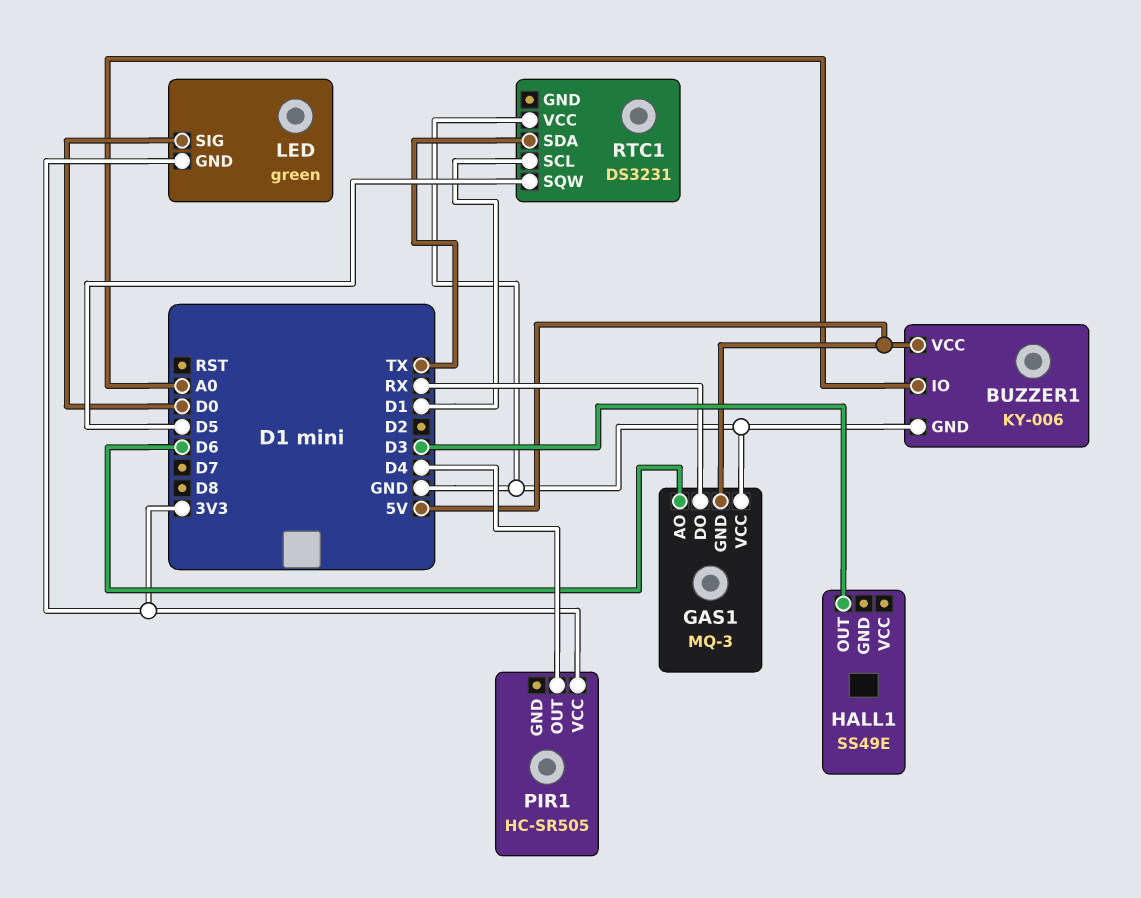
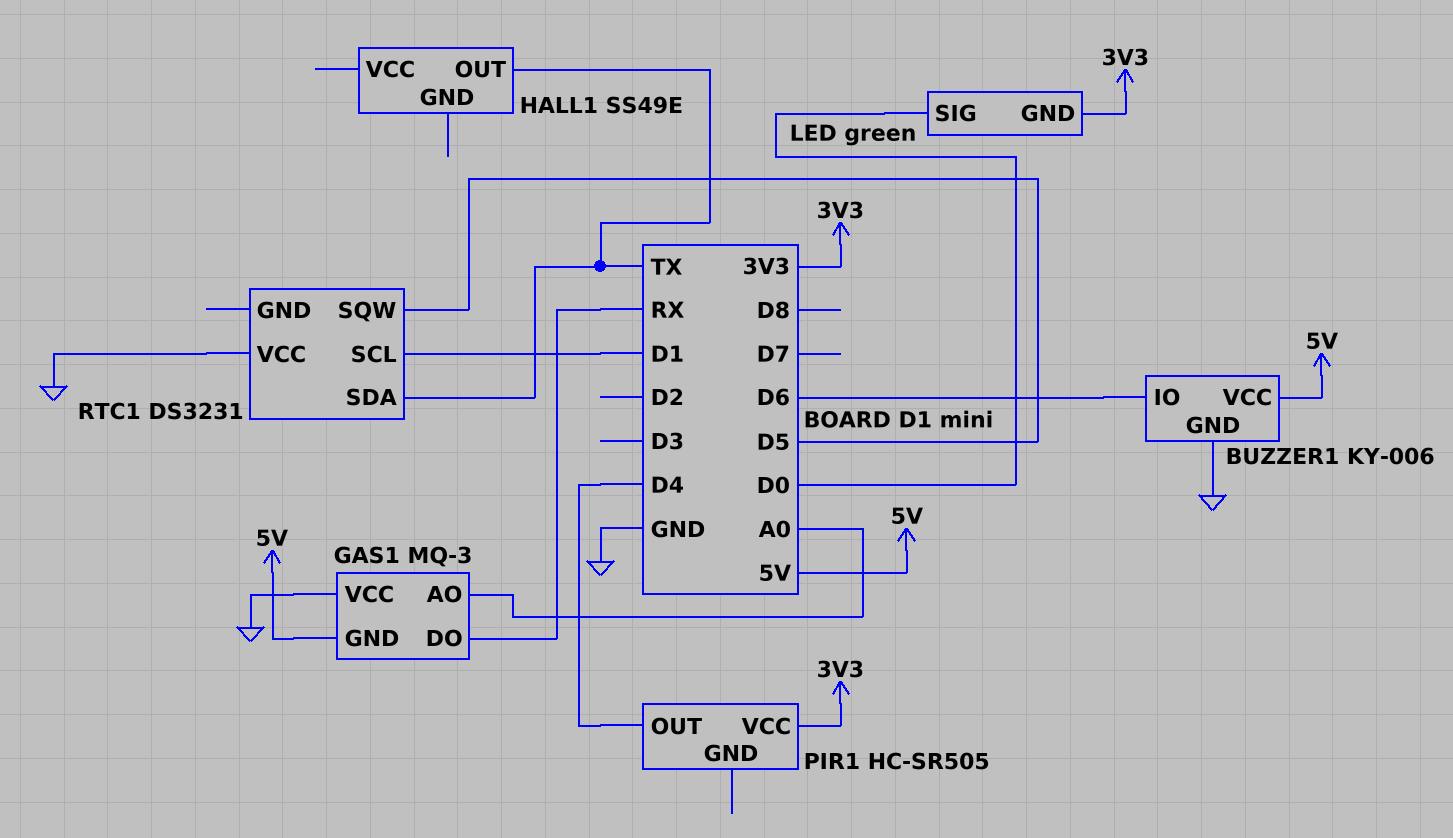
BUZZER1 pin IO: A0 -> D6
GAS1 pin AO: D6 -> A0
HALL1 pin OUT: D3 -> TX

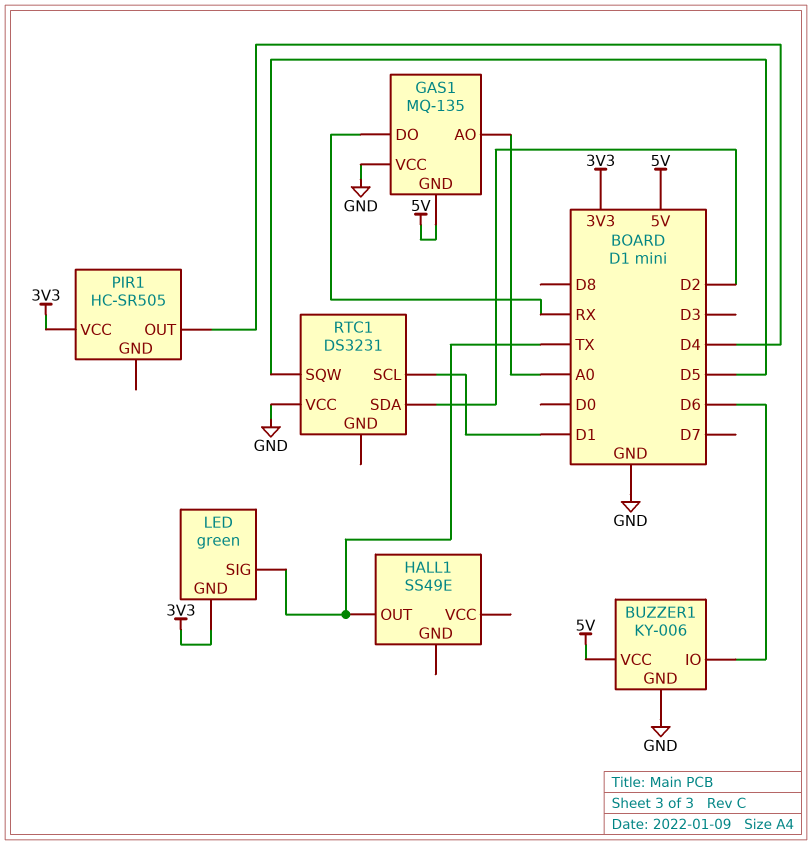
GAS1: MQ-3 -> MQ-135
LED pin SIG: D0 -> TX
RTC1 pin SDA: TX -> D2

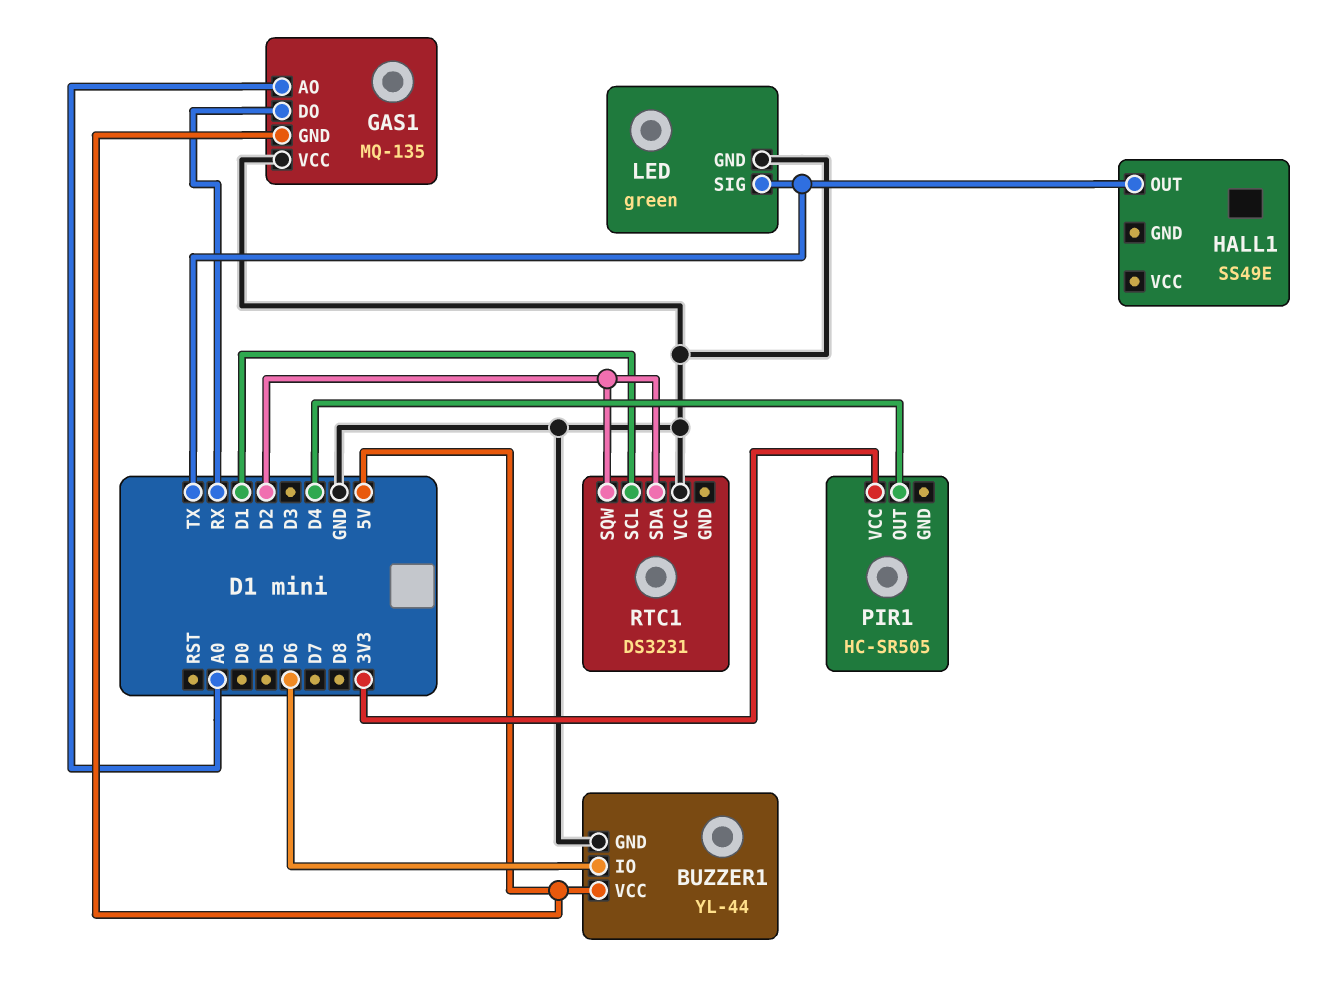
BUZZER1: KY-006 -> YL-44
LED pin GND: 3V3 -> GND
RTC1 pin SQW: D5 -> D2

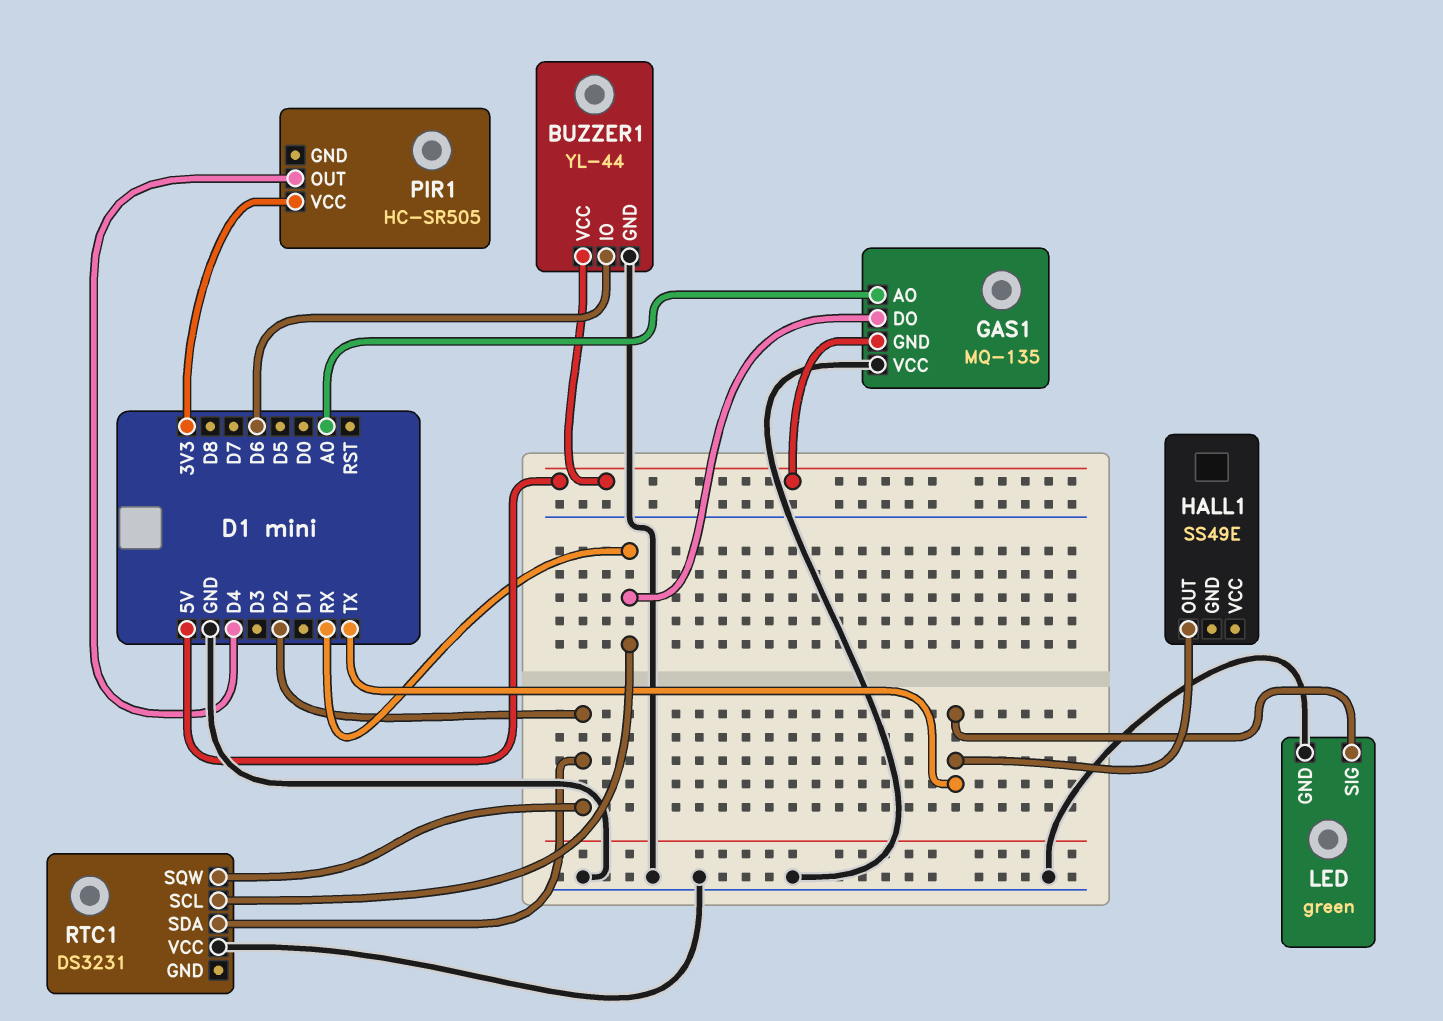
RTC1 pin SCL: D1 -> RX

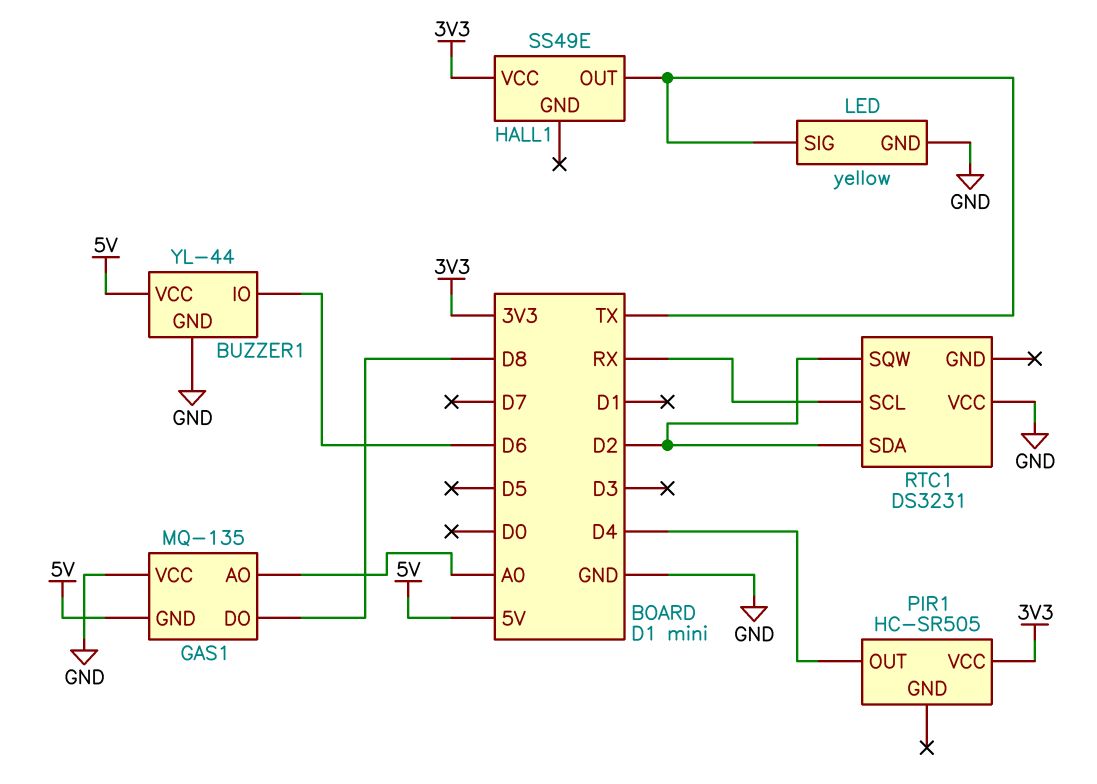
GAS1 pin DO: RX -> D8
HALL1 pin VCC: none -> 3V3
LED: green -> yellow

